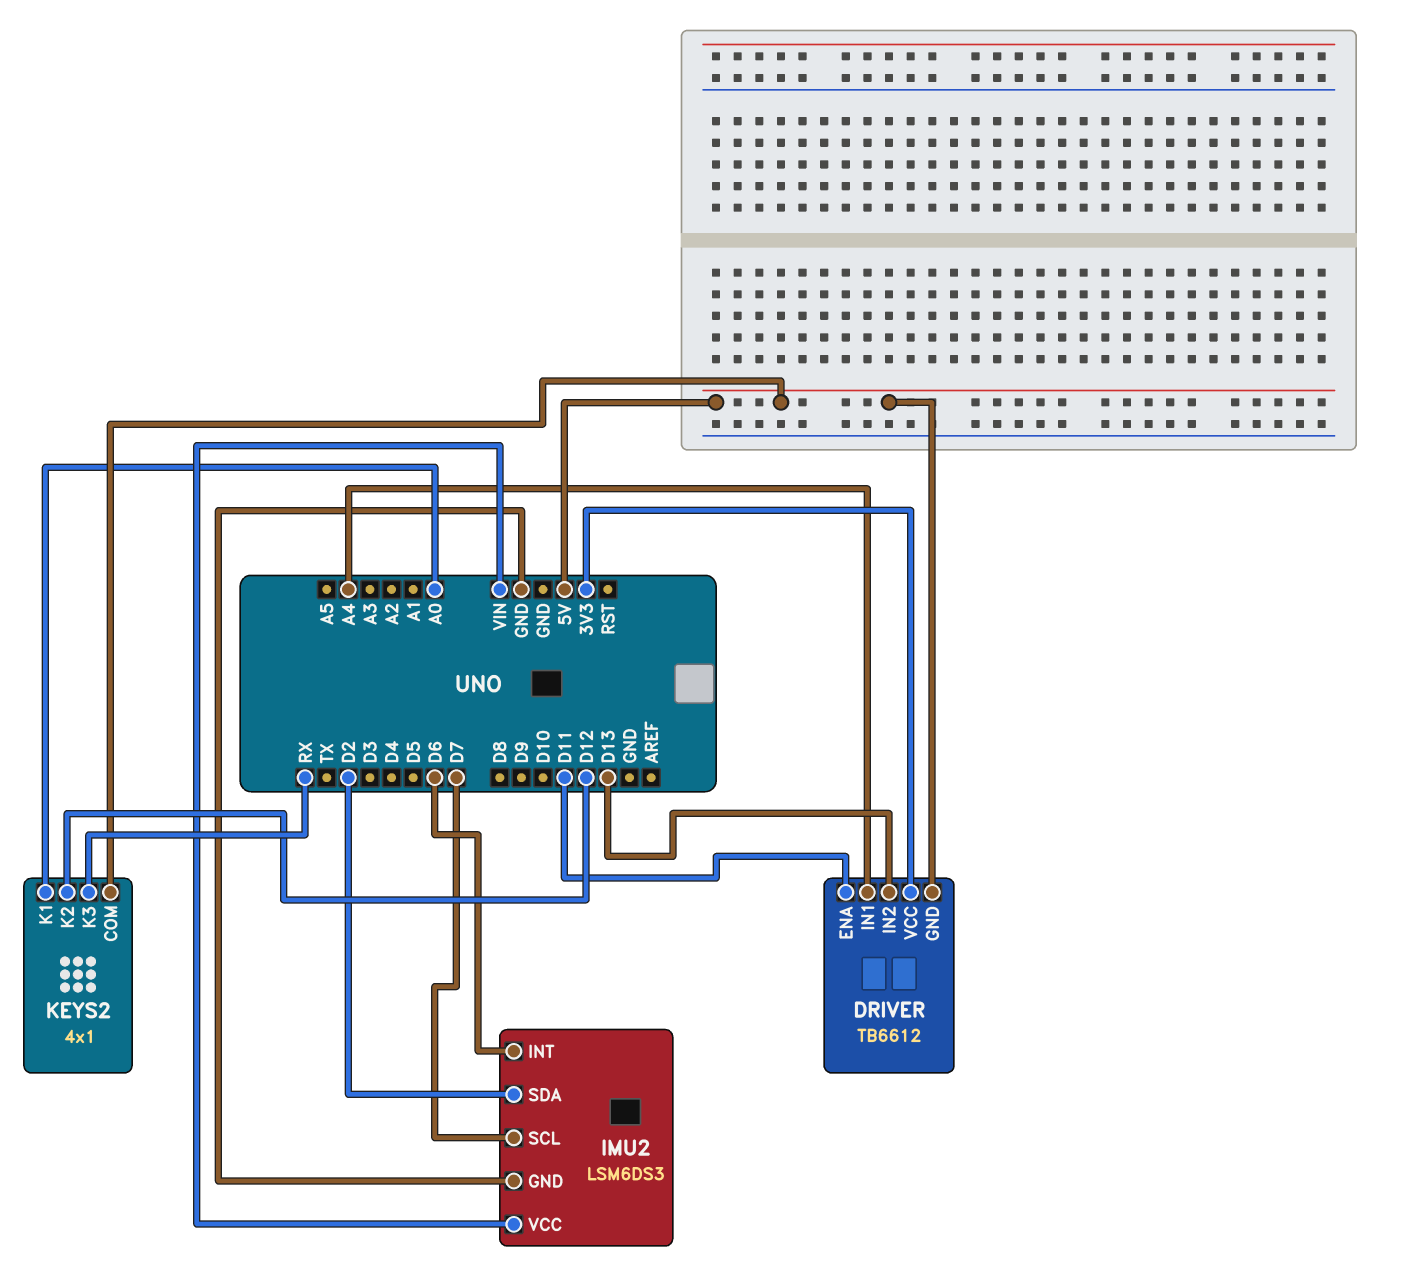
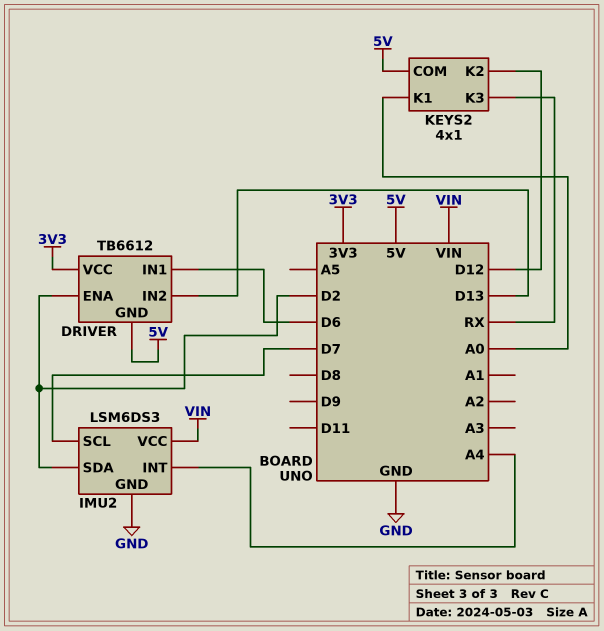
DRIVER pin ENA: D11 -> D2
DRIVER pin IN1: A4 -> D6
IMU2 pin INT: D6 -> A4

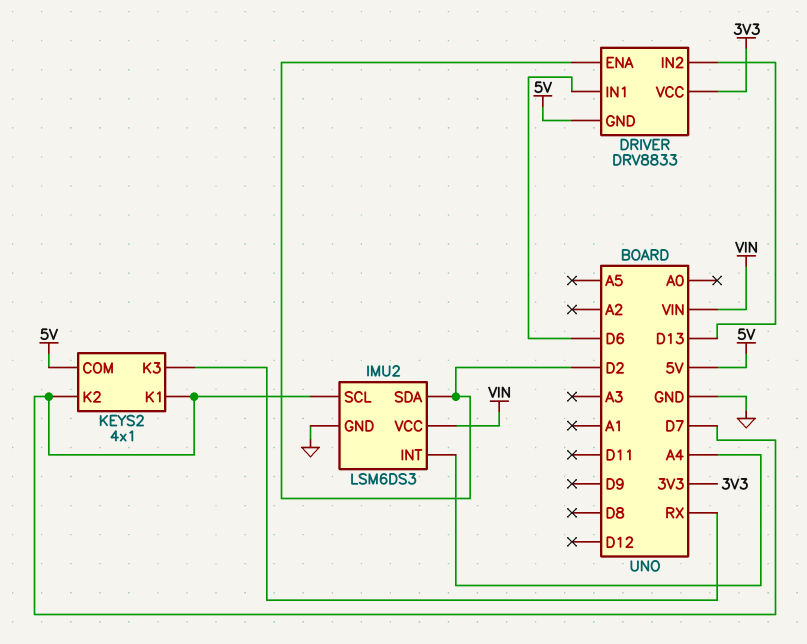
DRIVER: TB6612 -> DRV8833
KEYS2 pin K1: A0 -> D7
KEYS2 pin K2: D12 -> D7

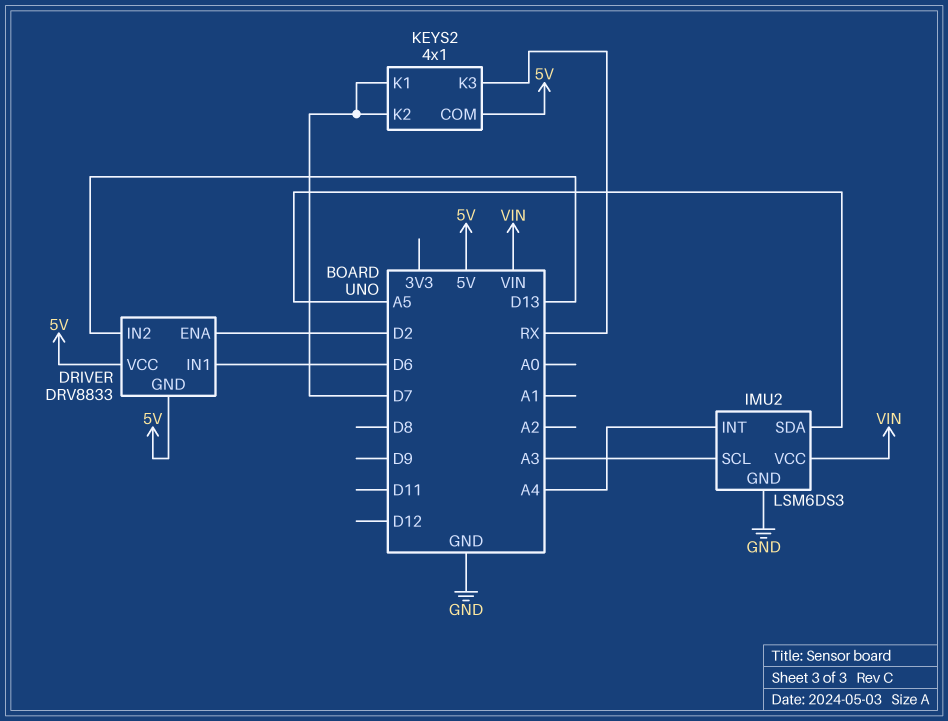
DRIVER pin VCC: 3V3 -> 5V
IMU2 pin SCL: D7 -> A3
IMU2 pin SDA: D2 -> A5

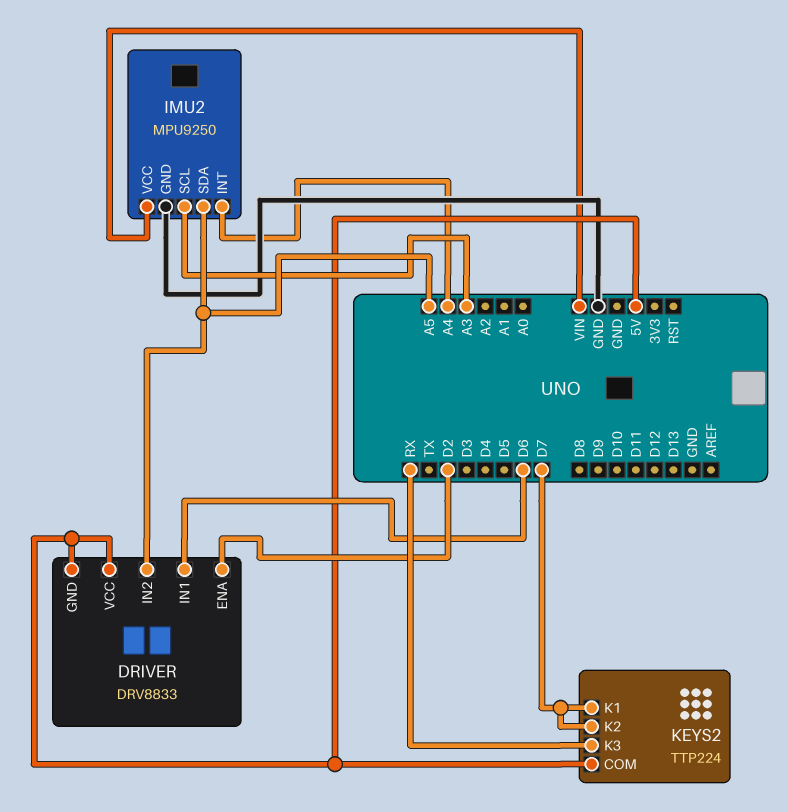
DRIVER pin IN2: D13 -> A5
IMU2: LSM6DS3 -> MPU9250
KEYS2: 4x1 -> TTP224

